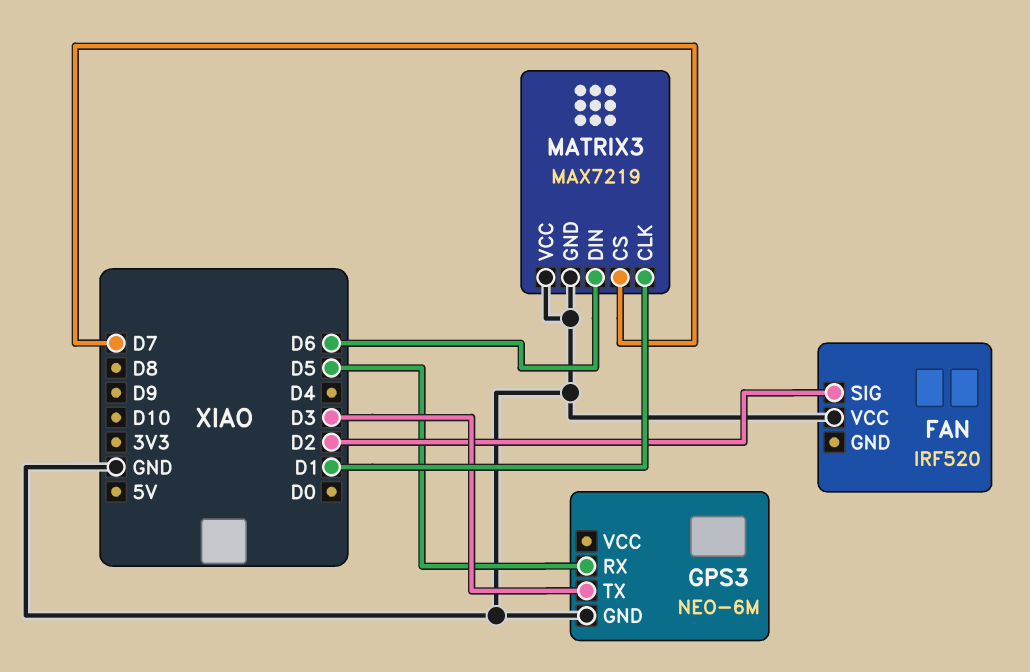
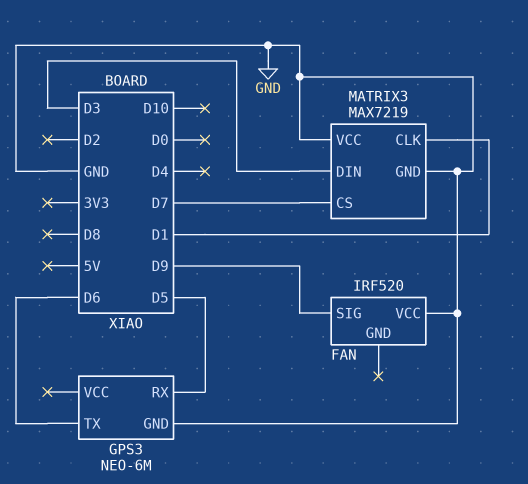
FAN pin SIG: D2 -> D9
GPS3 pin TX: D3 -> D6
MATRIX3 pin DIN: D6 -> D3

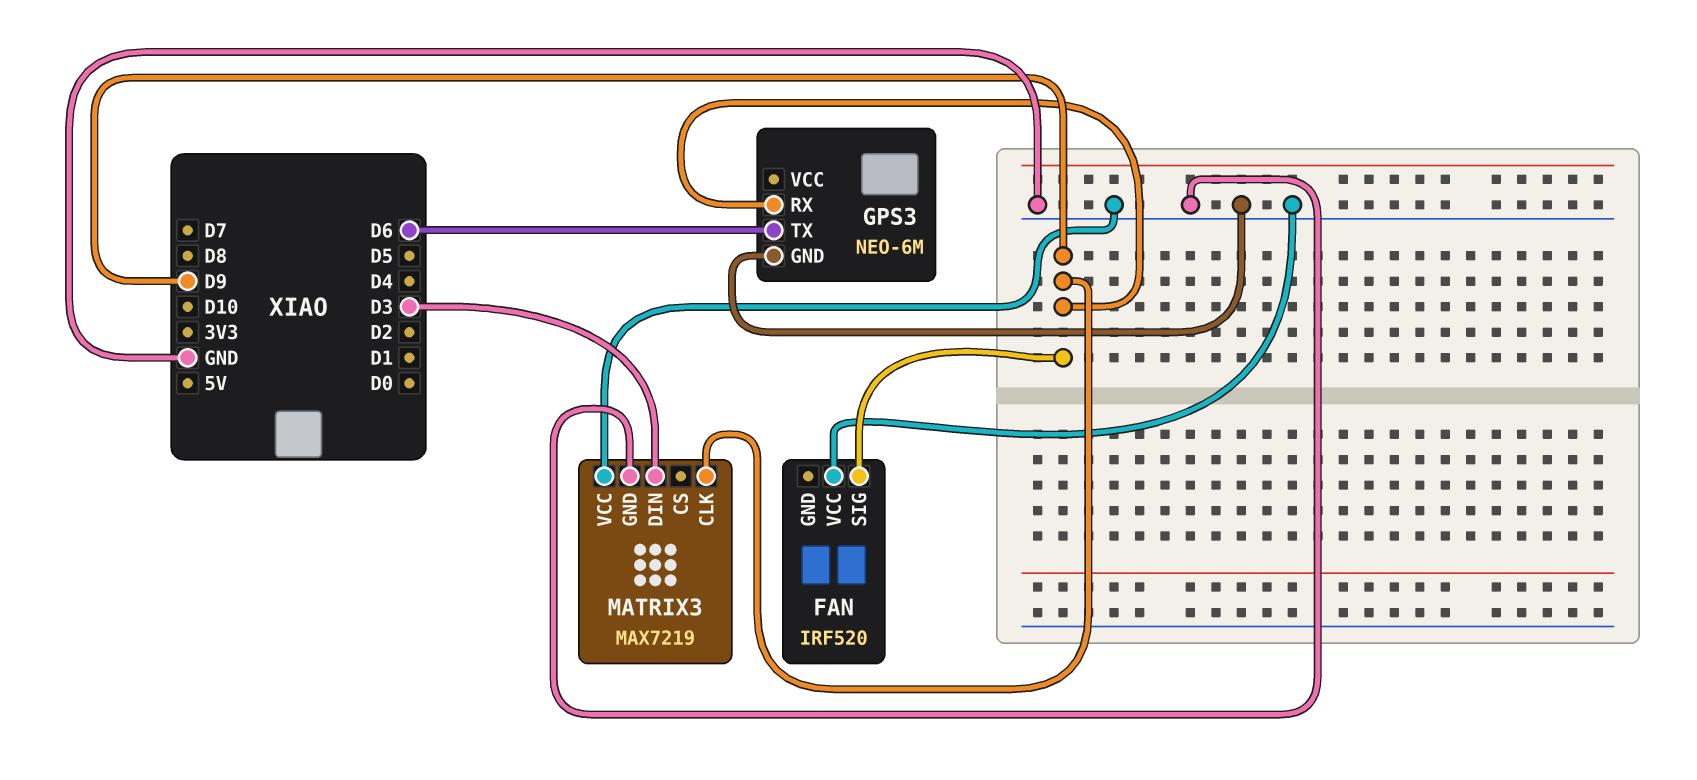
GPS3 pin RX: D5 -> D9
MATRIX3 pin CLK: D1 -> D9
MATRIX3 pin CS: D7 -> none

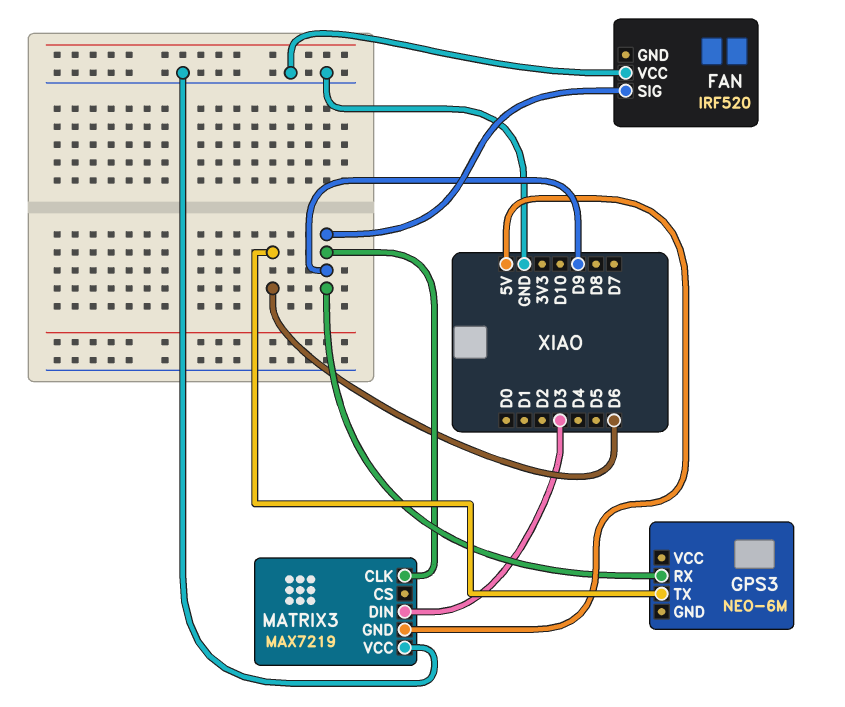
GPS3 pin GND: GND -> none
MATRIX3 pin GND: GND -> 5V

